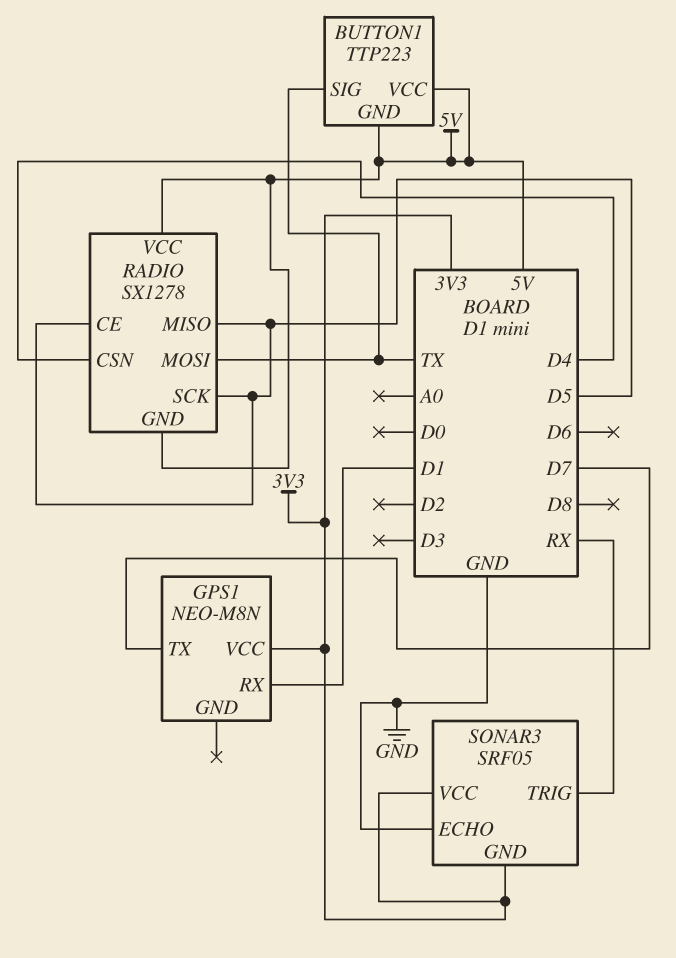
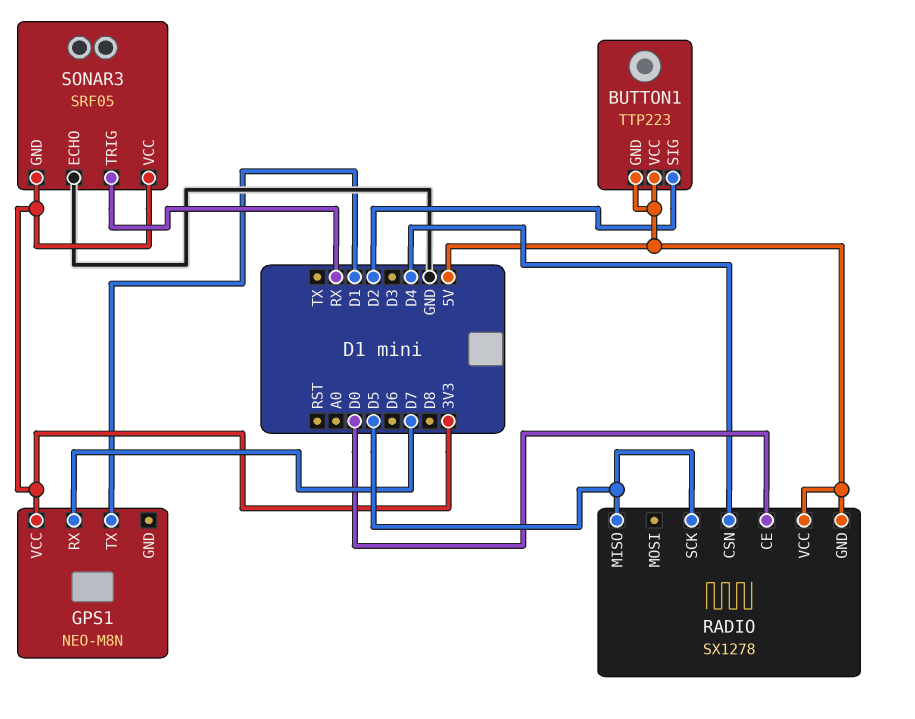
BUTTON1 pin SIG: TX -> D2
GPS1 pin RX: D1 -> D7
GPS1 pin TX: D7 -> D1
RADIO pin CE: D5 -> D0
RADIO pin MOSI: TX -> none

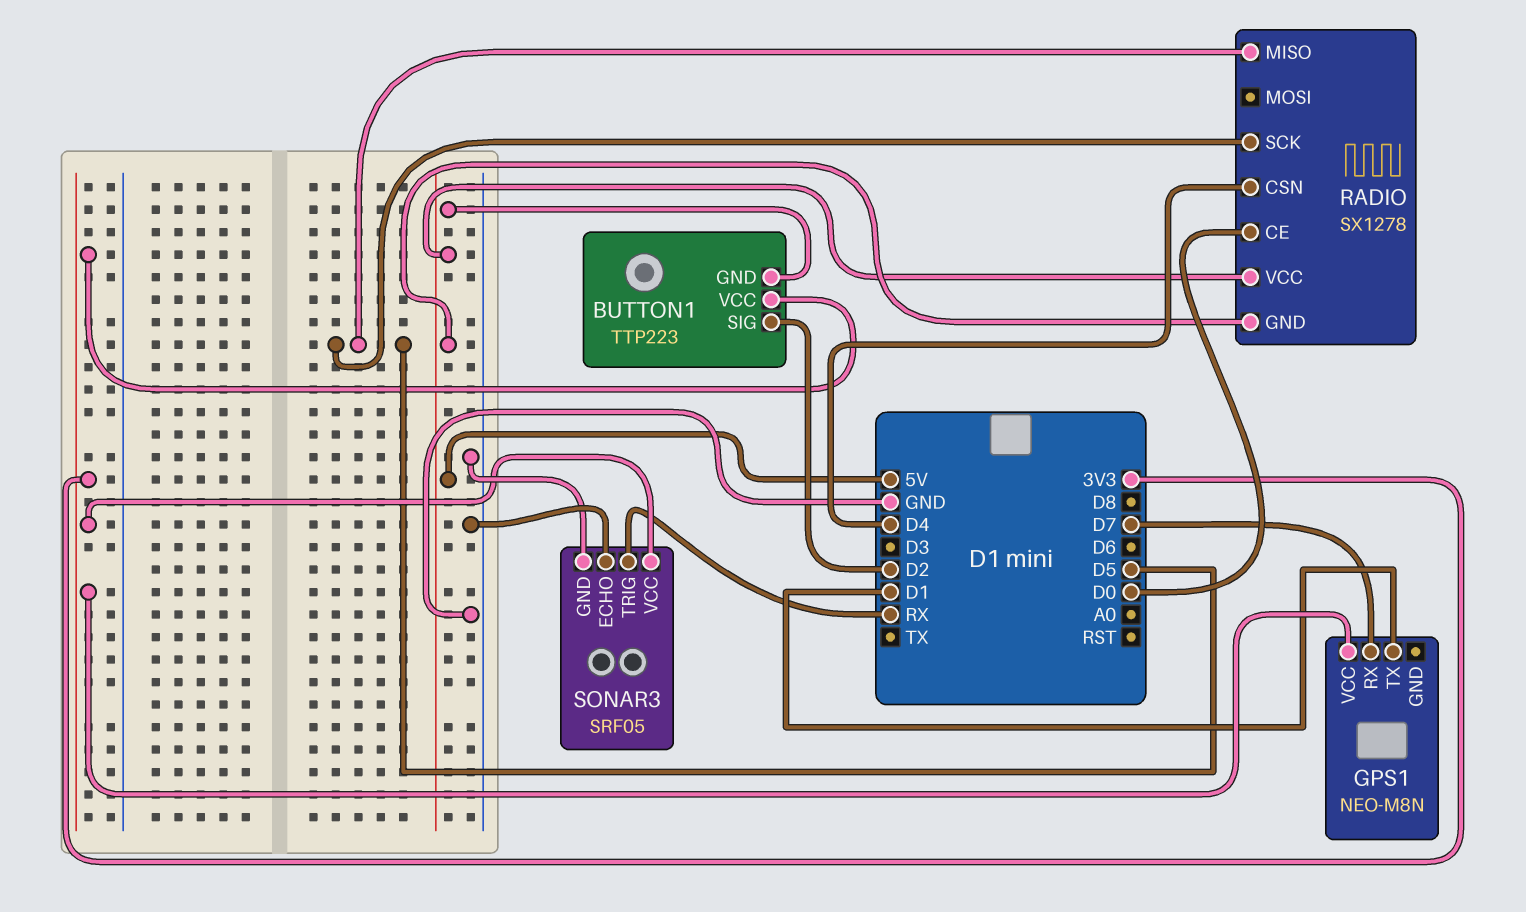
BUTTON1 pin VCC: 5V -> 3V3
SONAR3 pin GND: 3V3 -> GND

